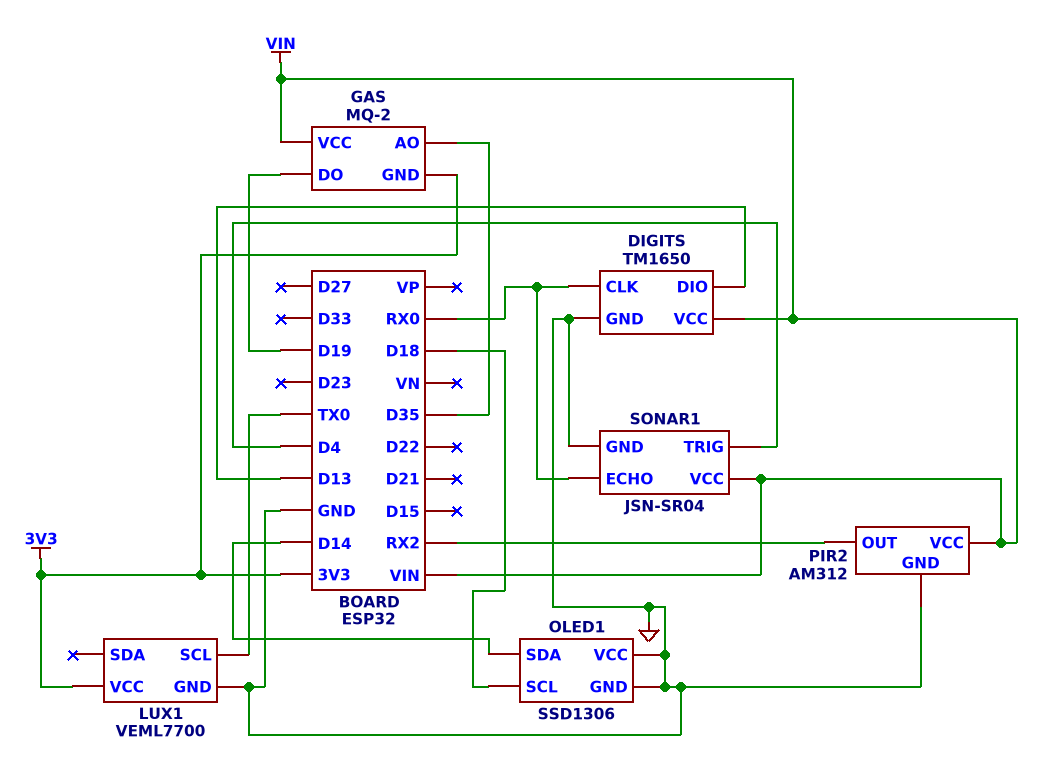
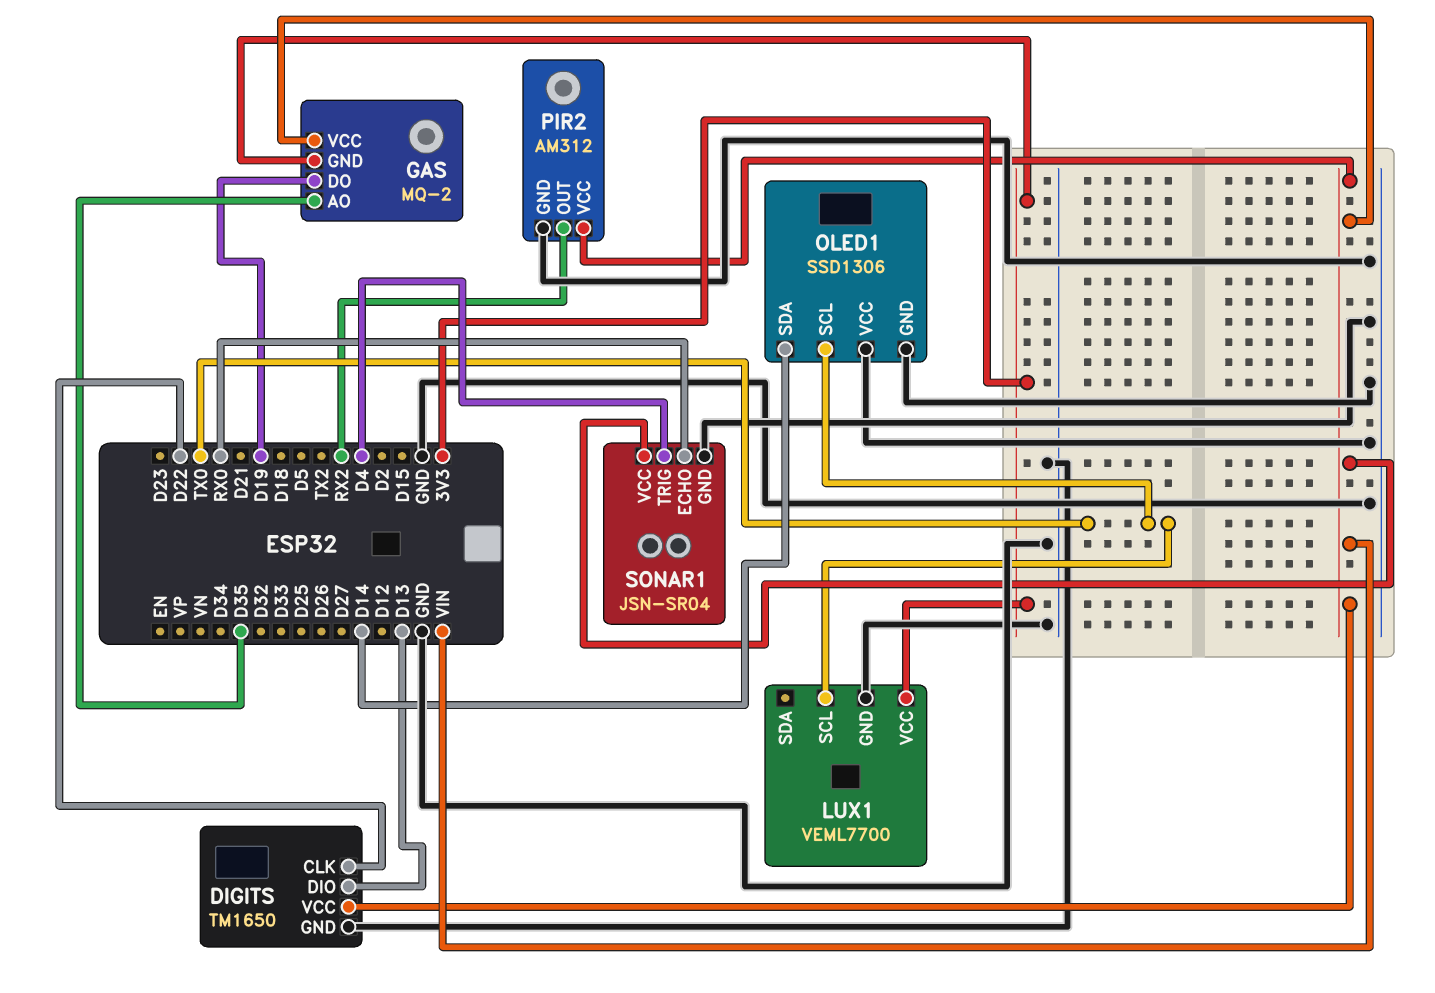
DIGITS pin CLK: RX0 -> D22
OLED1 pin SCL: D18 -> TX0

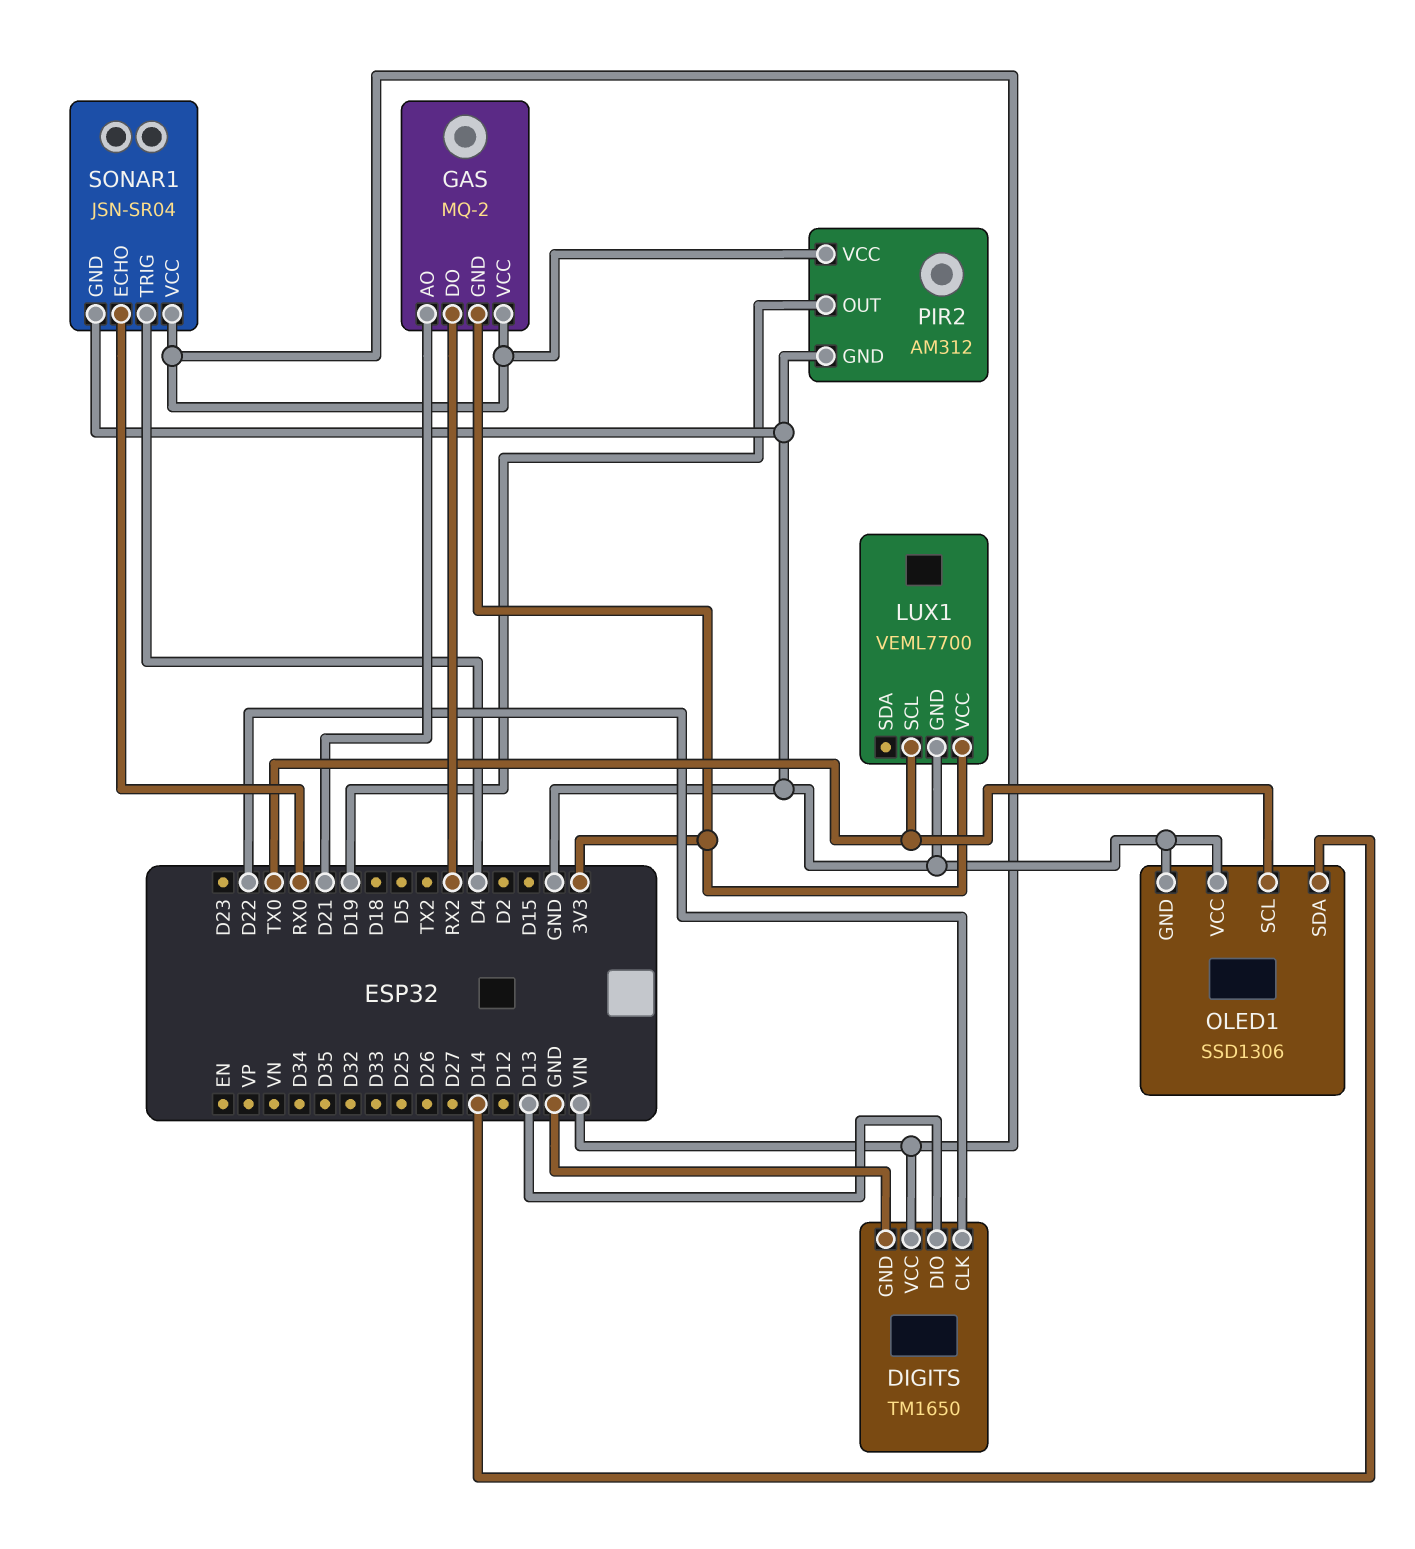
GAS pin AO: D35 -> D21
GAS pin DO: D19 -> RX2
PIR2 pin OUT: RX2 -> D19

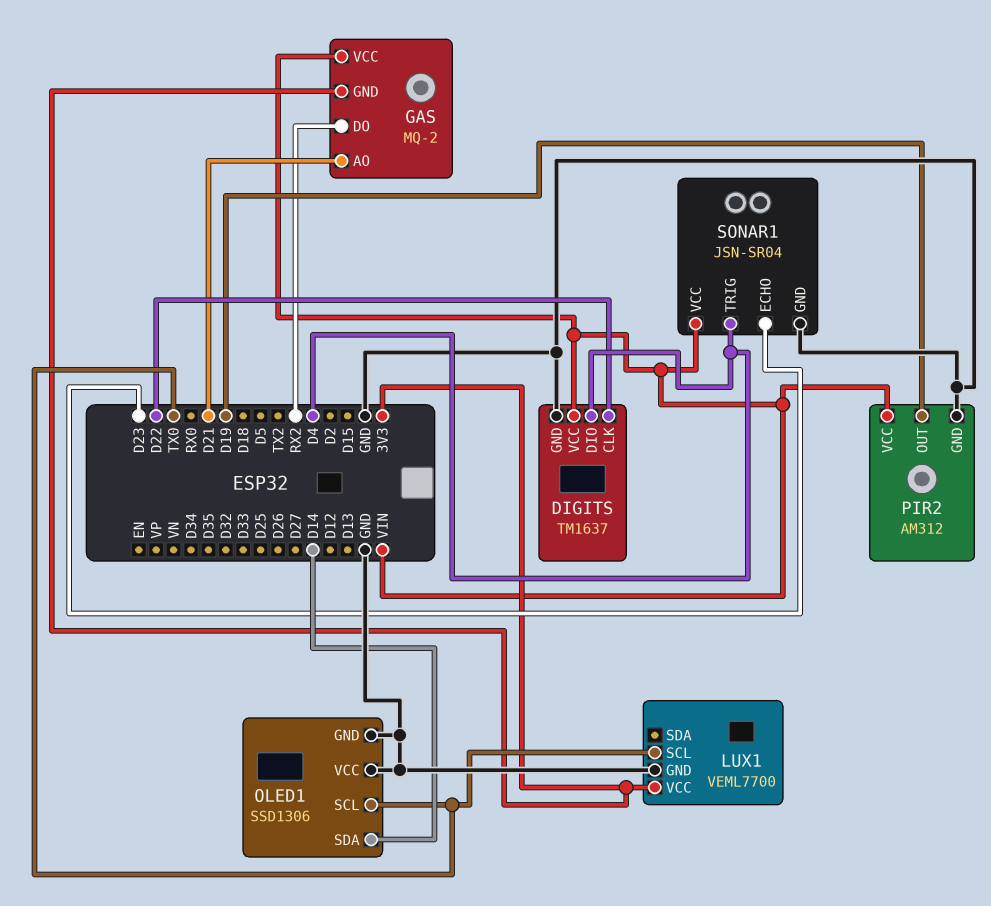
DIGITS: TM1650 -> TM1637
DIGITS pin DIO: D13 -> D4
SONAR1 pin ECHO: RX0 -> D23

